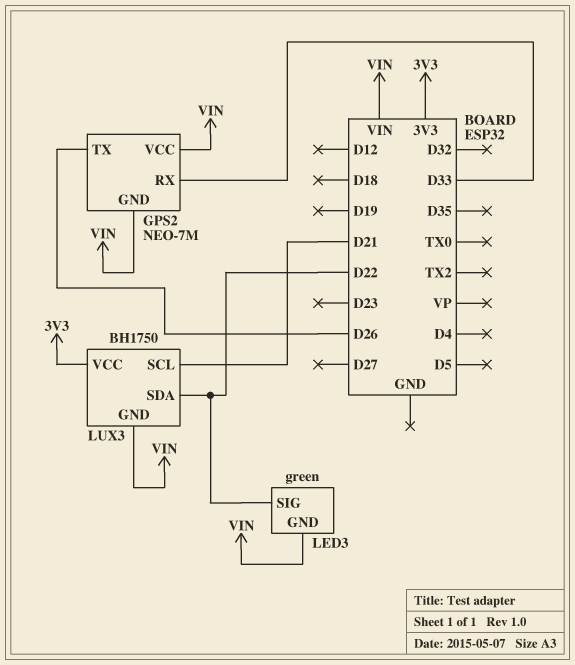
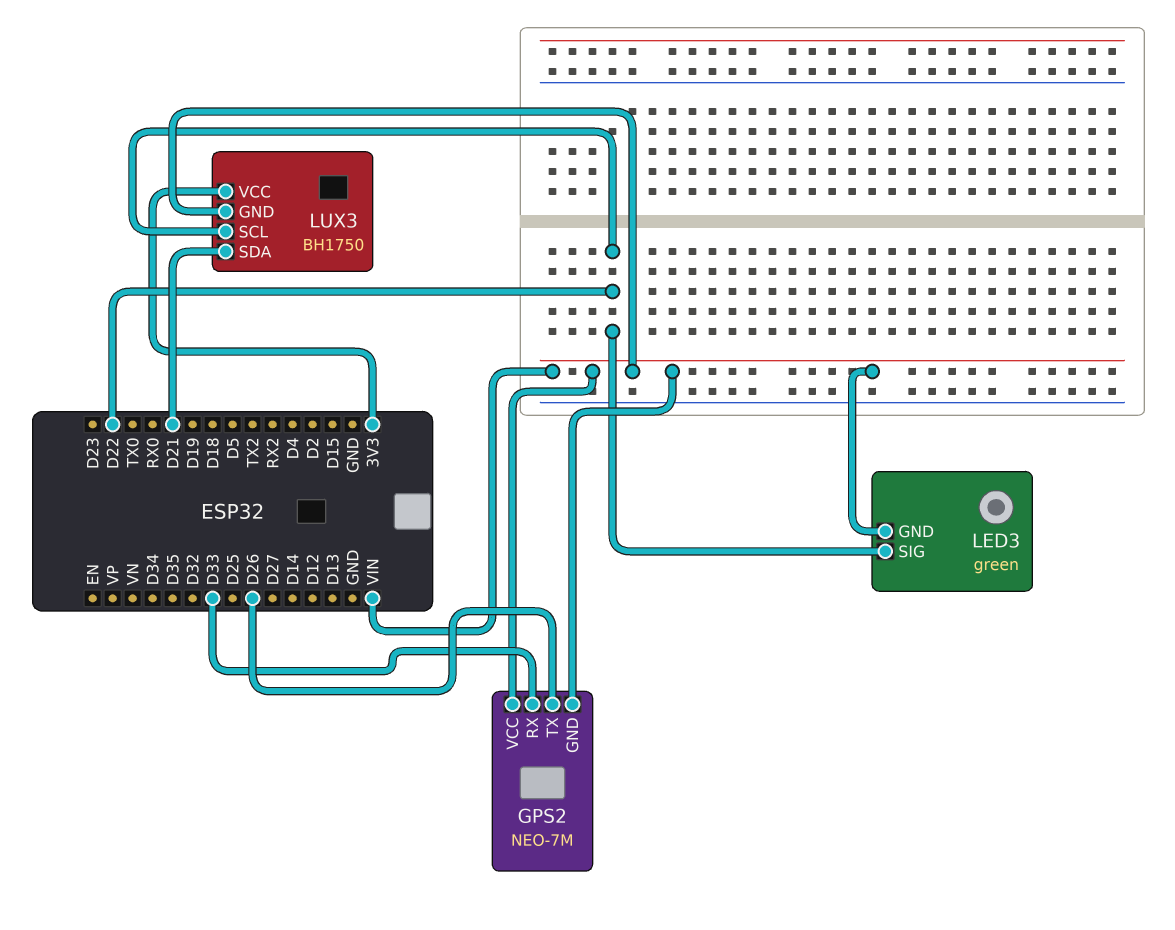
LUX3 pin SCL: D21 -> D22
LUX3 pin SDA: D22 -> D21

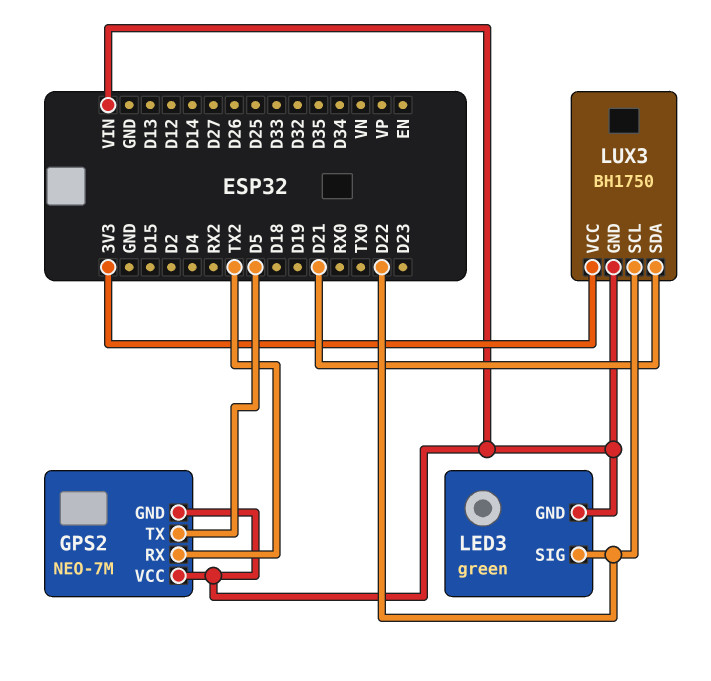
GPS2 pin RX: D33 -> TX2
GPS2 pin TX: D26 -> D5

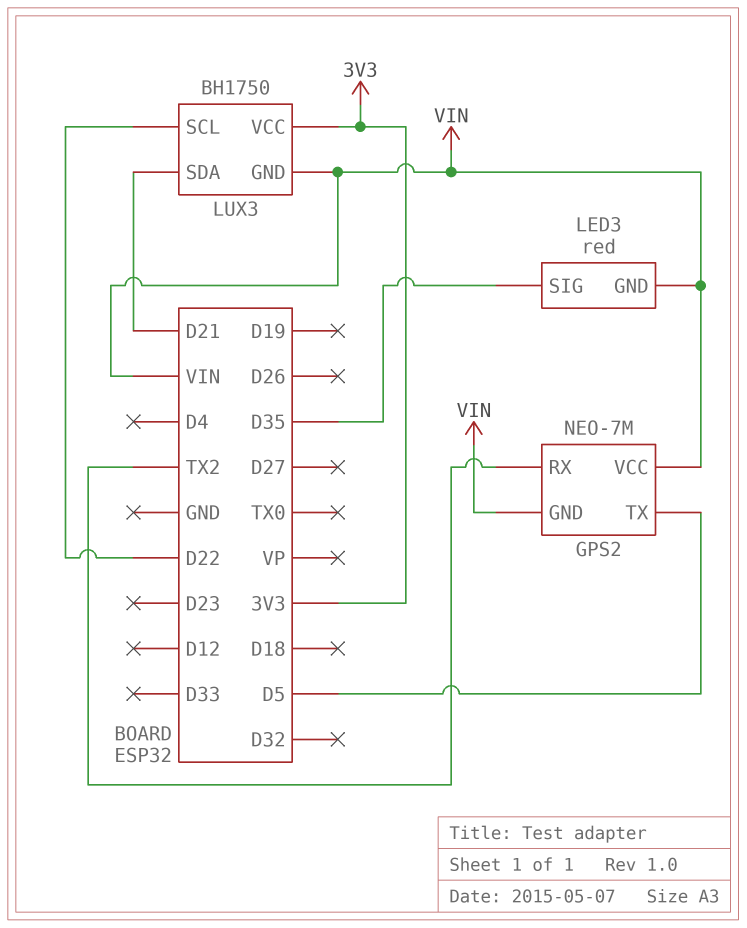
LED3: green -> red
LED3 pin SIG: D22 -> D35

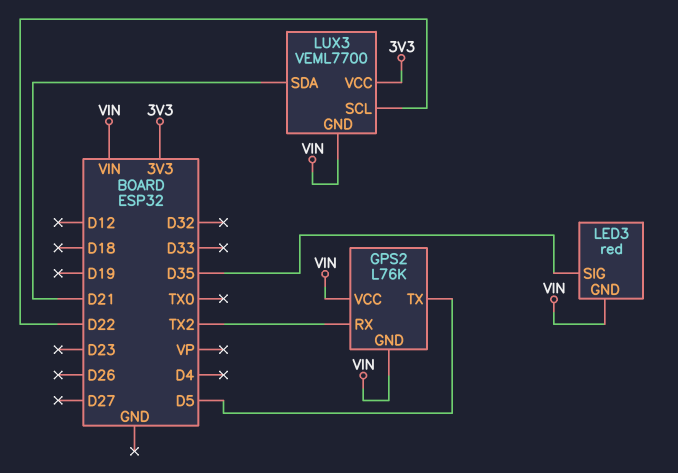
GPS2: NEO-7M -> L76K
LUX3: BH1750 -> VEML7700

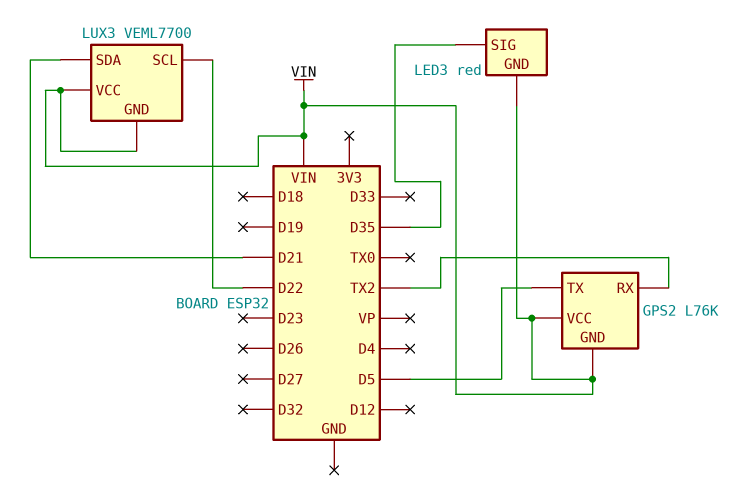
LUX3 pin VCC: 3V3 -> VIN

